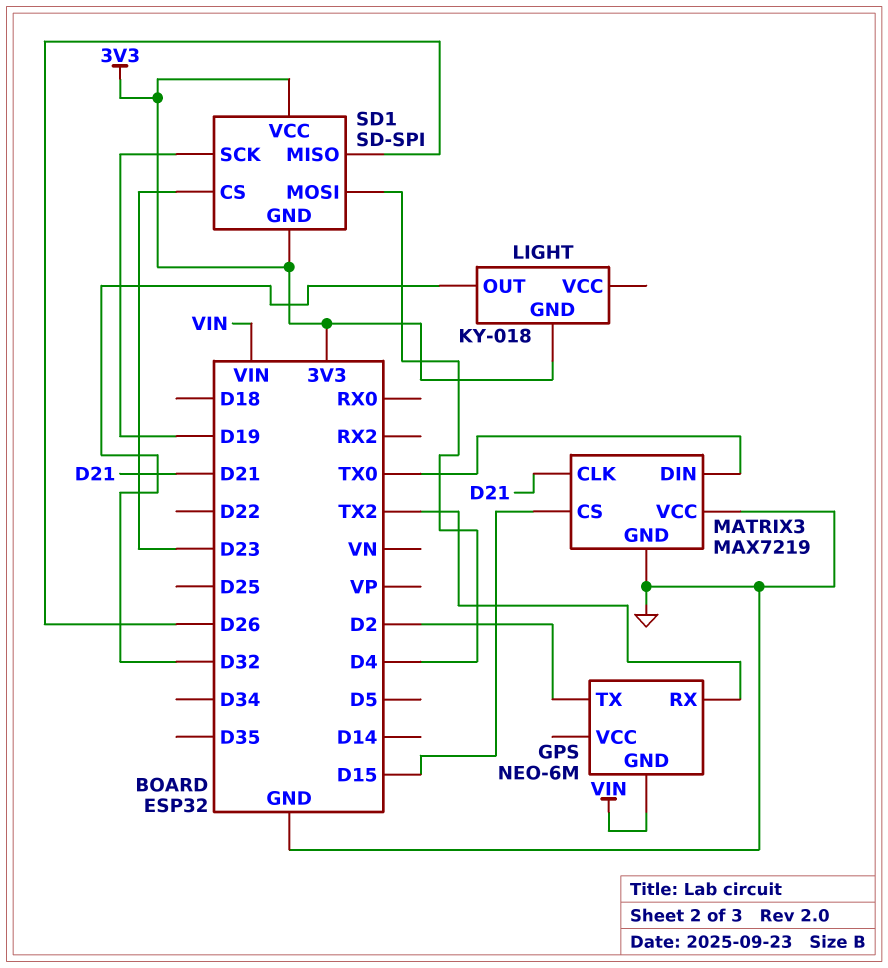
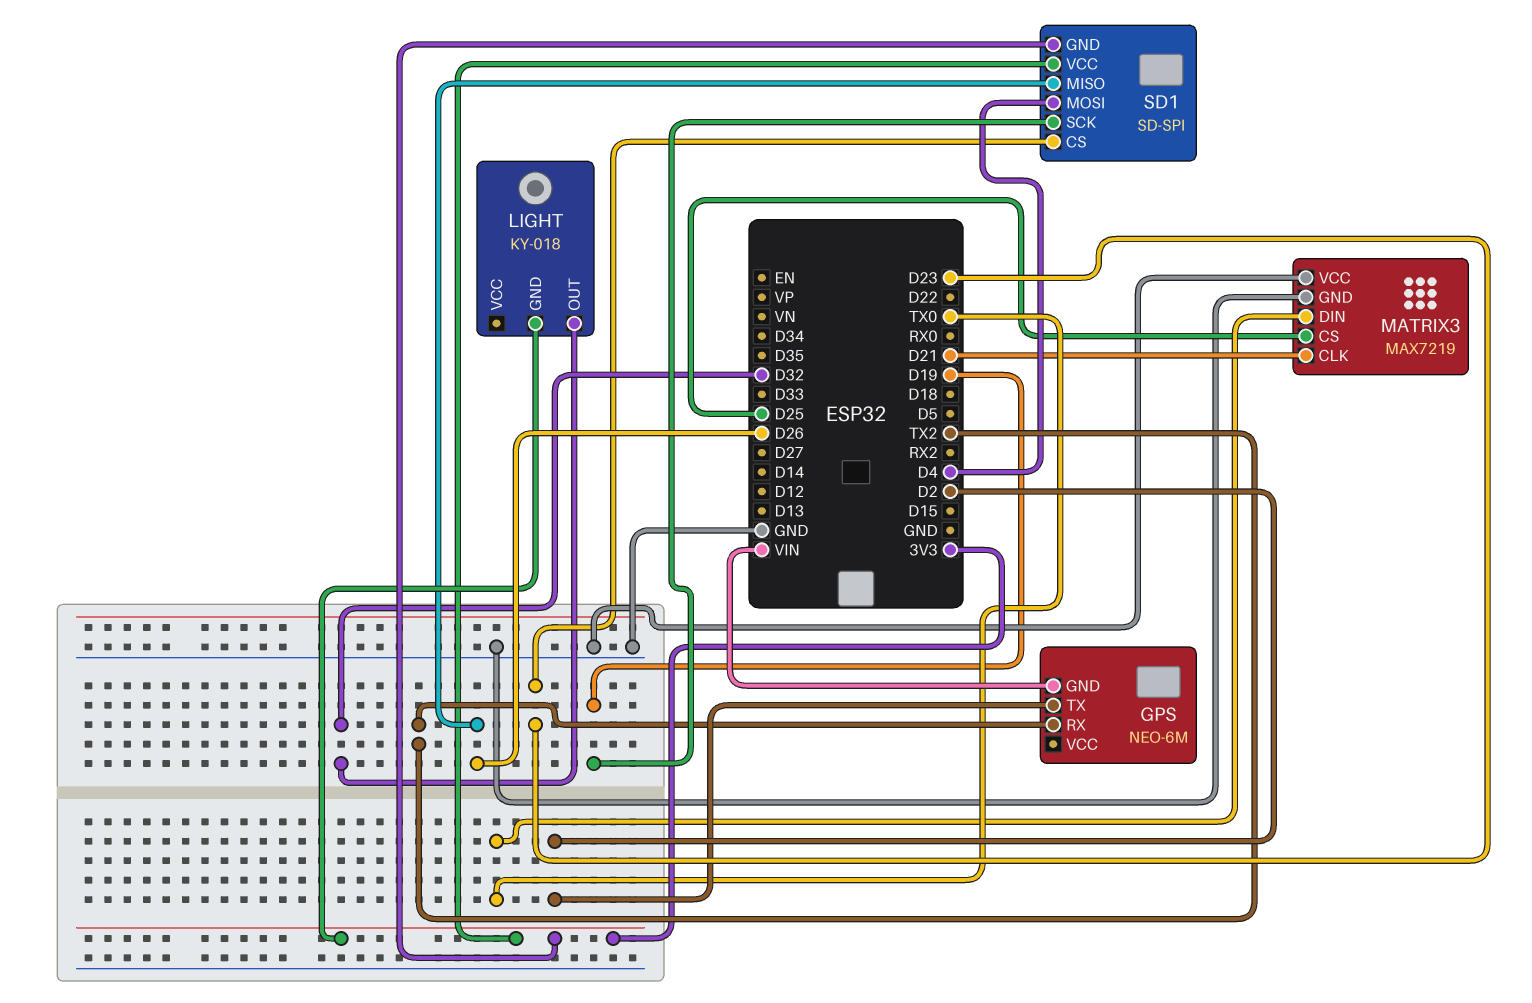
MATRIX3 pin CS: D15 -> D25

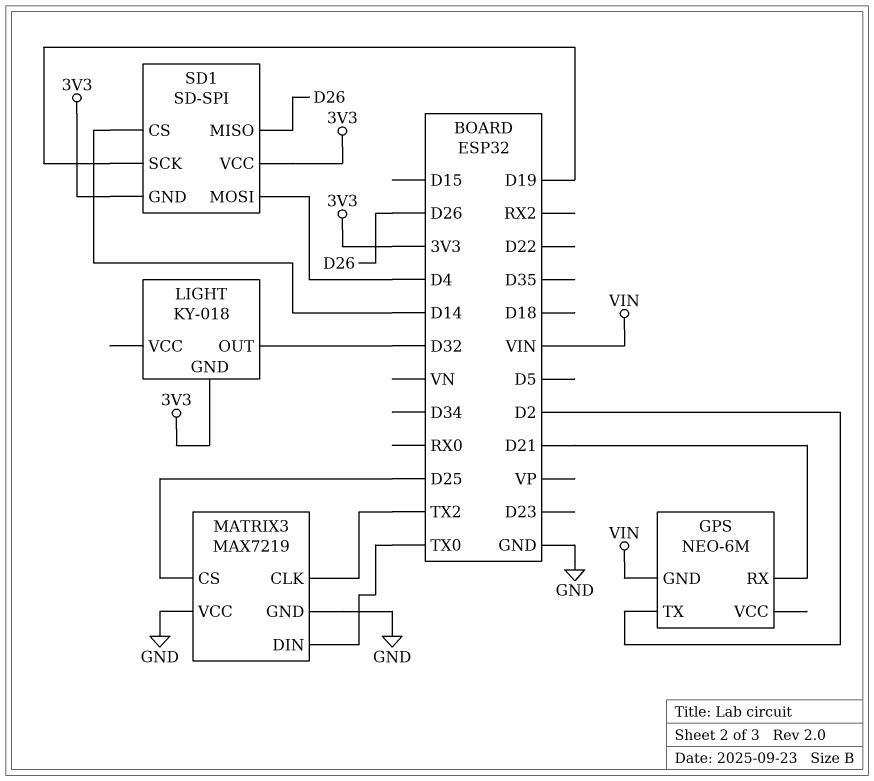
GPS pin RX: TX2 -> D21
MATRIX3 pin CLK: D21 -> TX2
SD1 pin CS: D23 -> D14

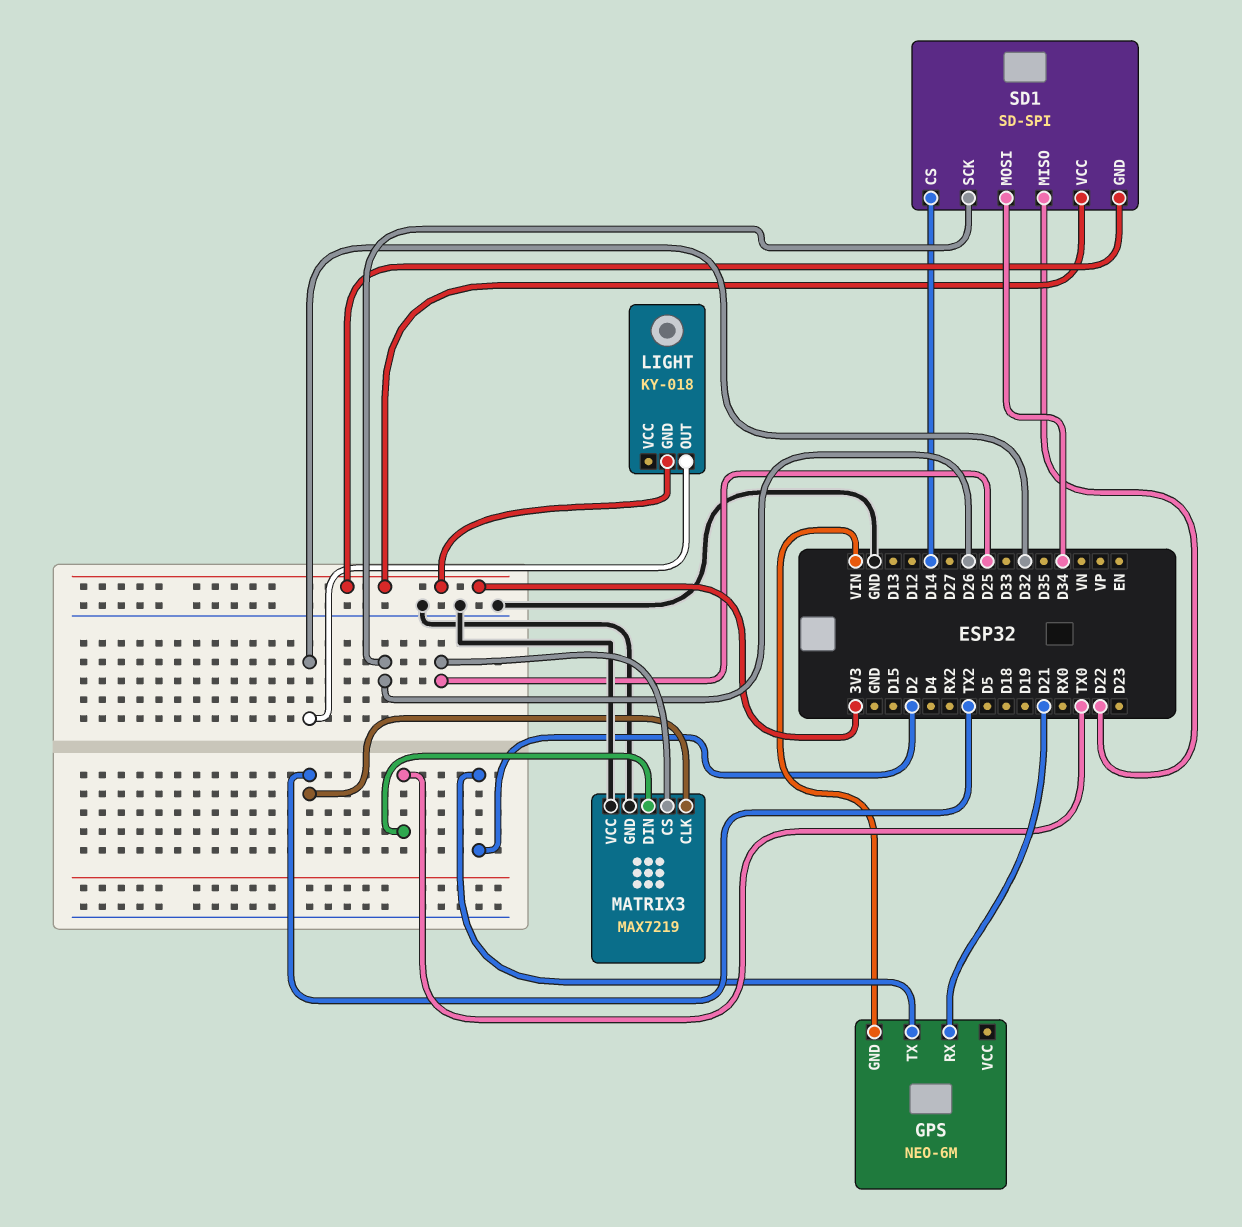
SD1 pin MISO: D26 -> D22
SD1 pin MOSI: D4 -> D34
SD1 pin SCK: D19 -> D26

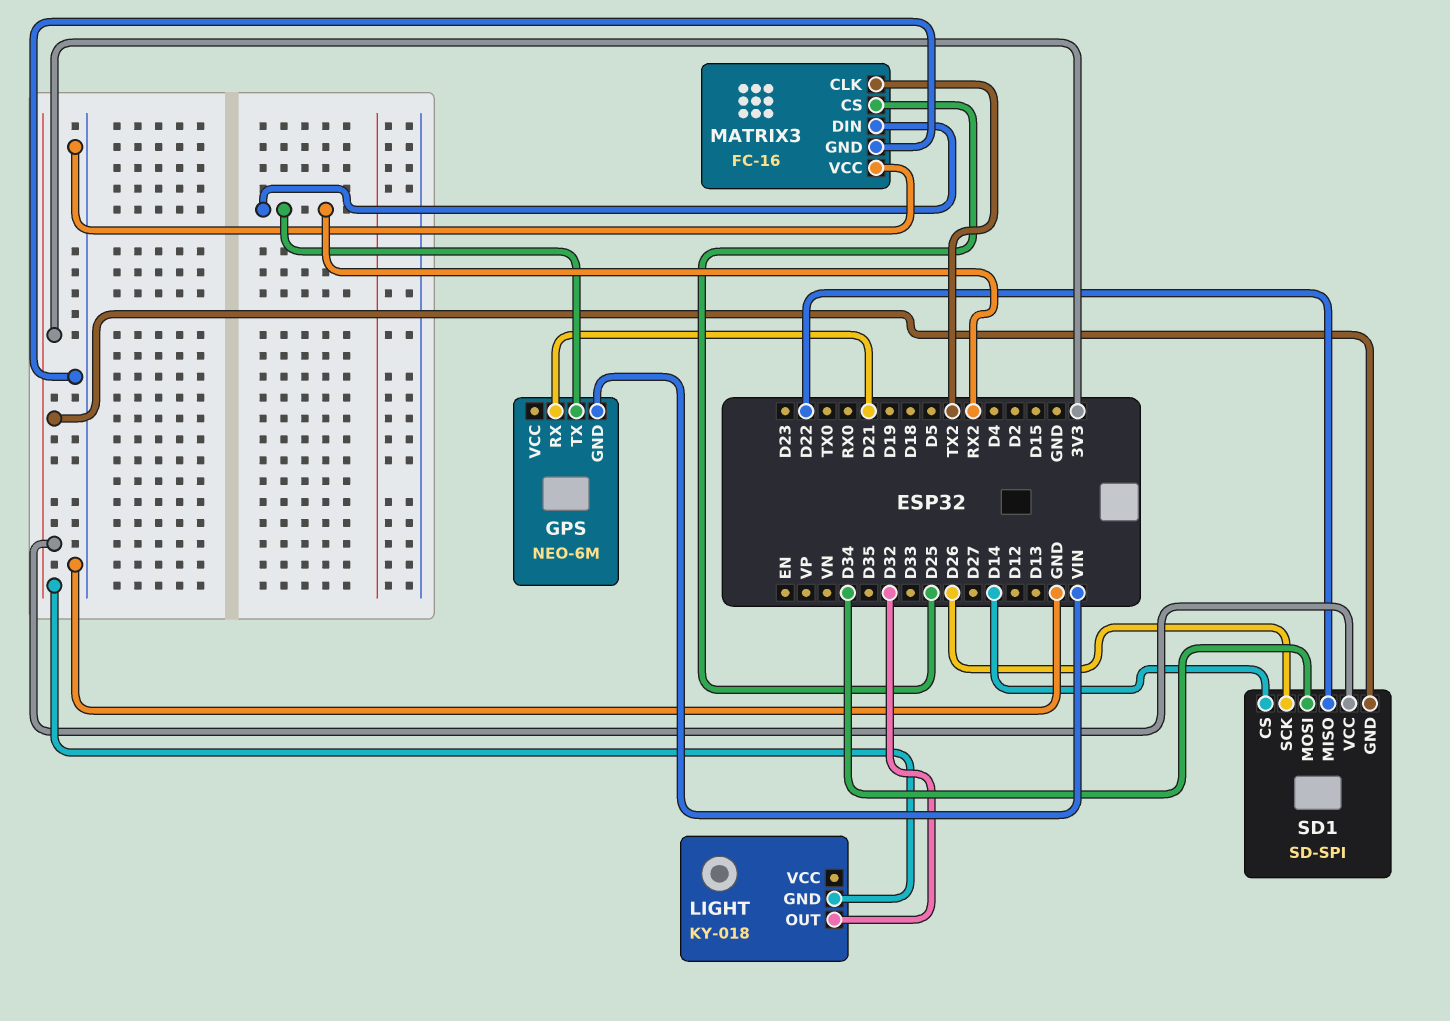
GPS pin TX: D2 -> RX2
MATRIX3: MAX7219 -> FC-16
MATRIX3 pin DIN: TX0 -> RX2

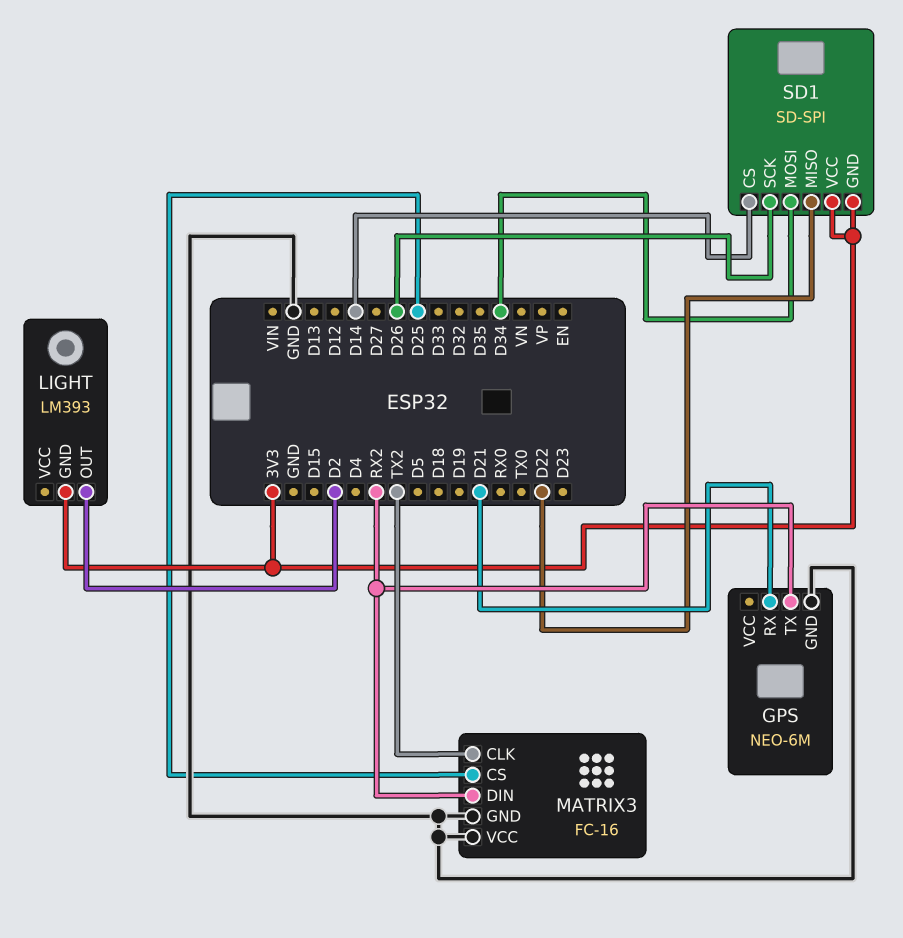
GPS pin GND: VIN -> GND
LIGHT: KY-018 -> LM393
LIGHT pin OUT: D32 -> D2

